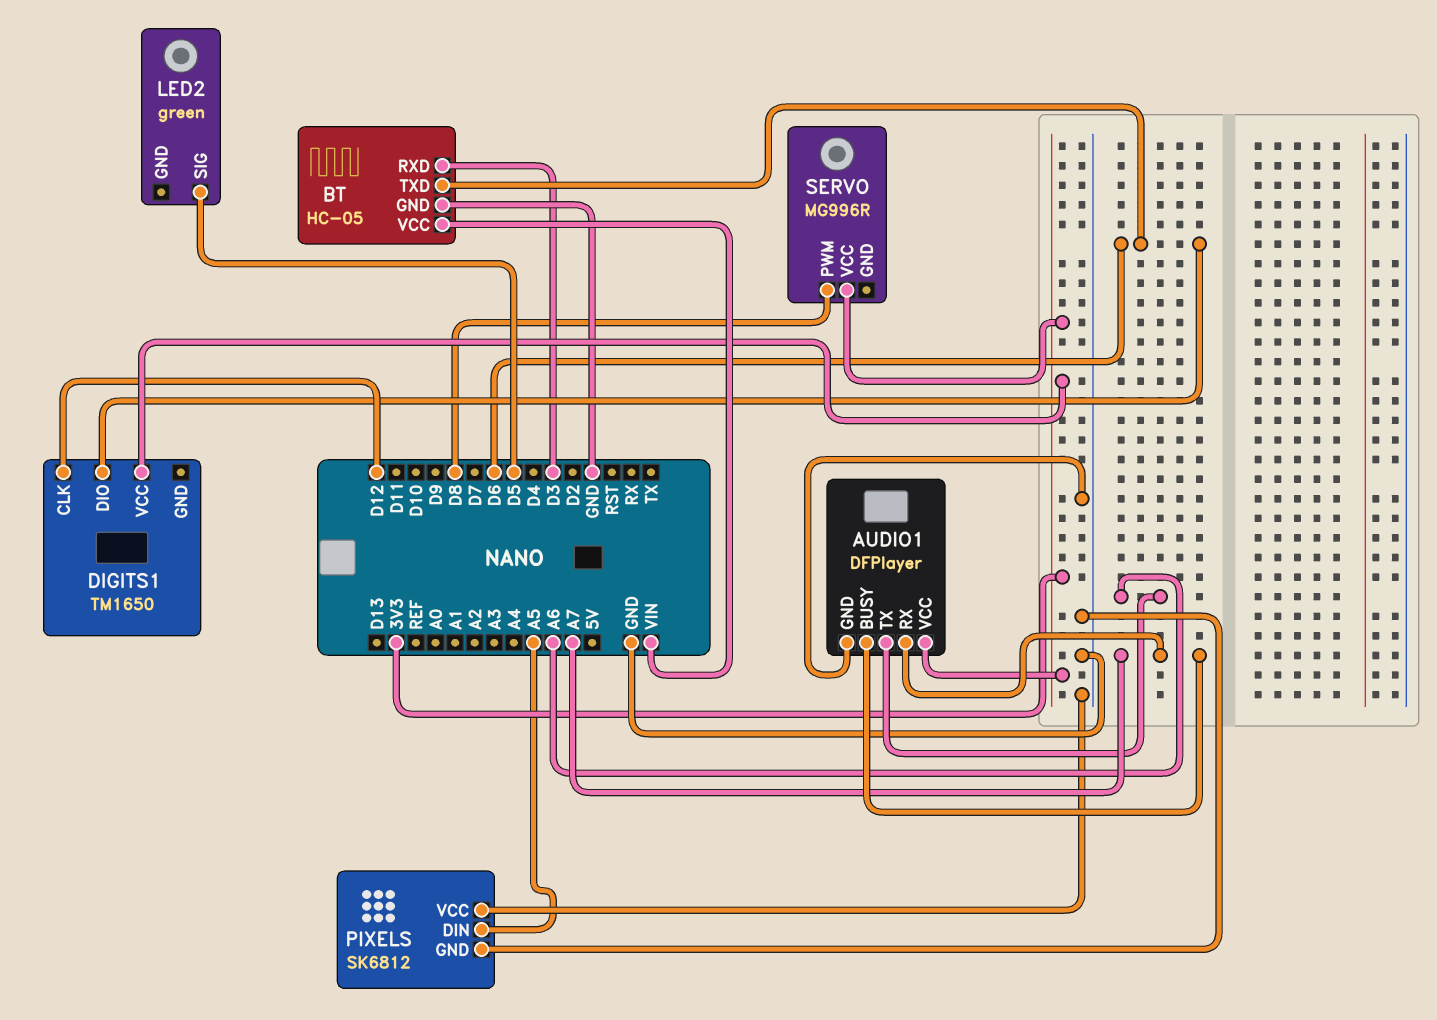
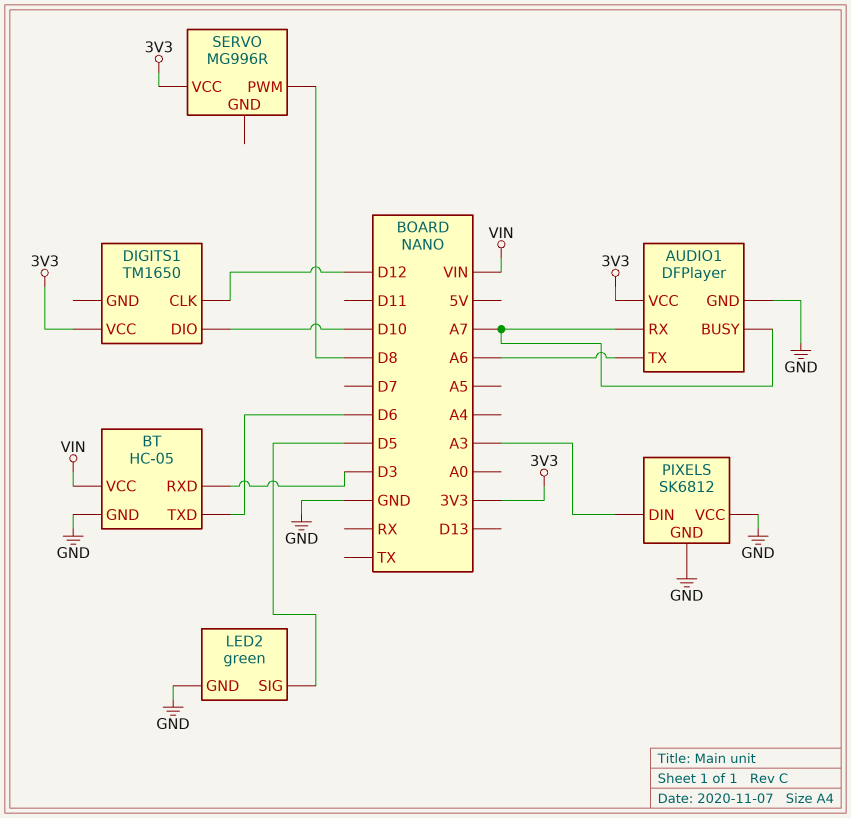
DIGITS1 pin DIO: D6 -> D10
LED2 pin GND: none -> GND
PIXELS pin DIN: A5 -> A3

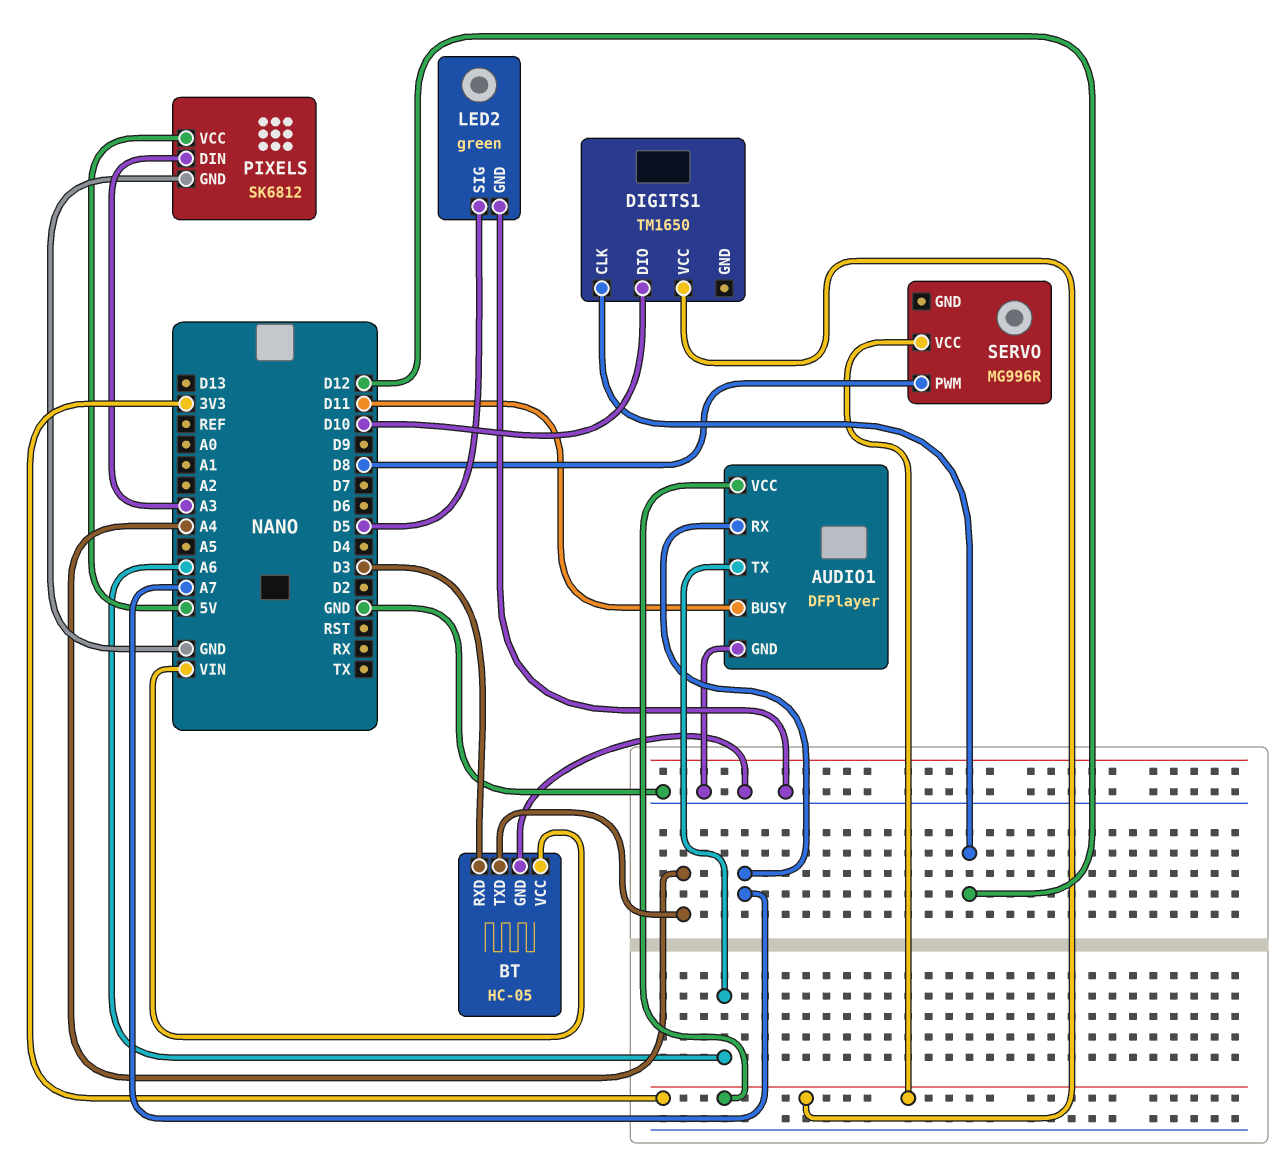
AUDIO1 pin BUSY: A7 -> D11
BT pin TXD: D6 -> A4
PIXELS pin VCC: GND -> 5V

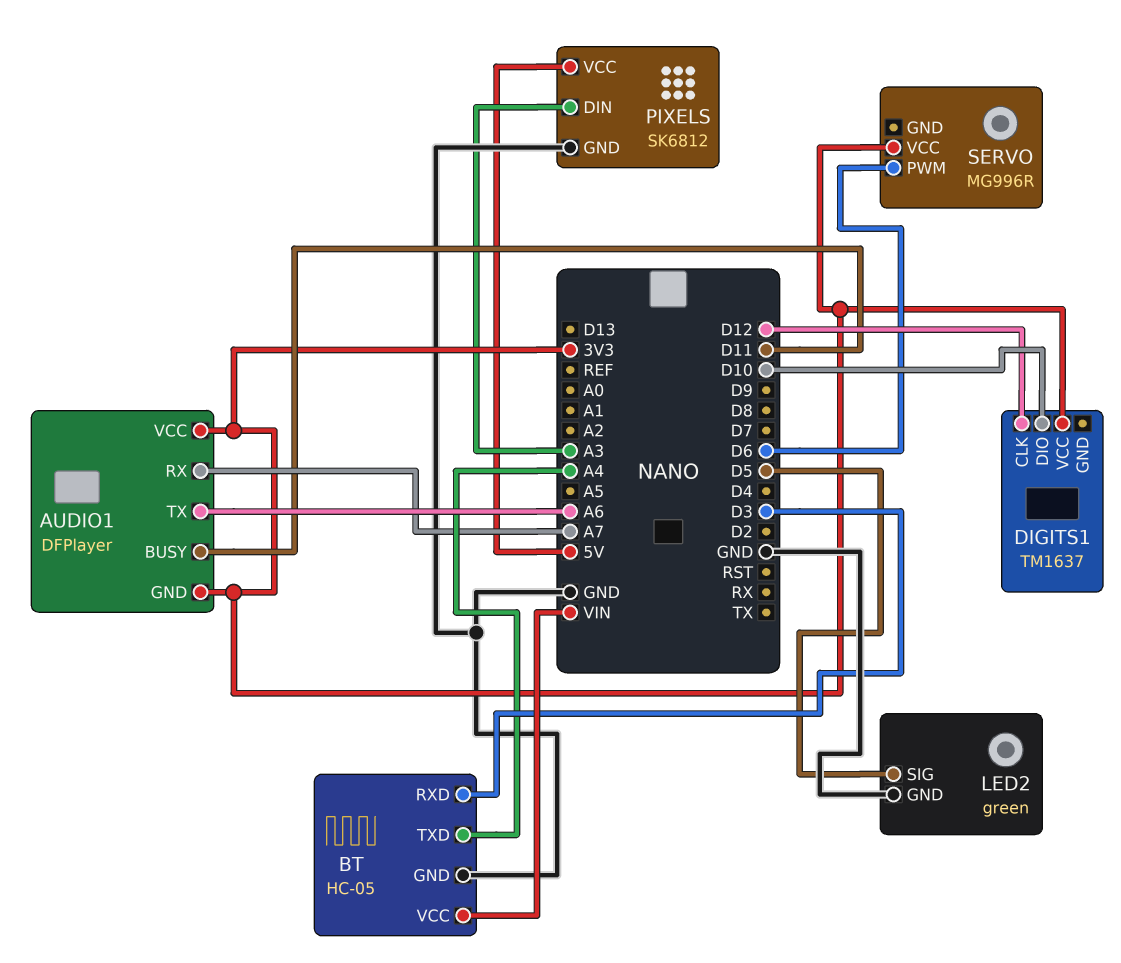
AUDIO1 pin GND: GND -> 3V3
DIGITS1: TM1650 -> TM1637
SERVO pin PWM: D8 -> D6

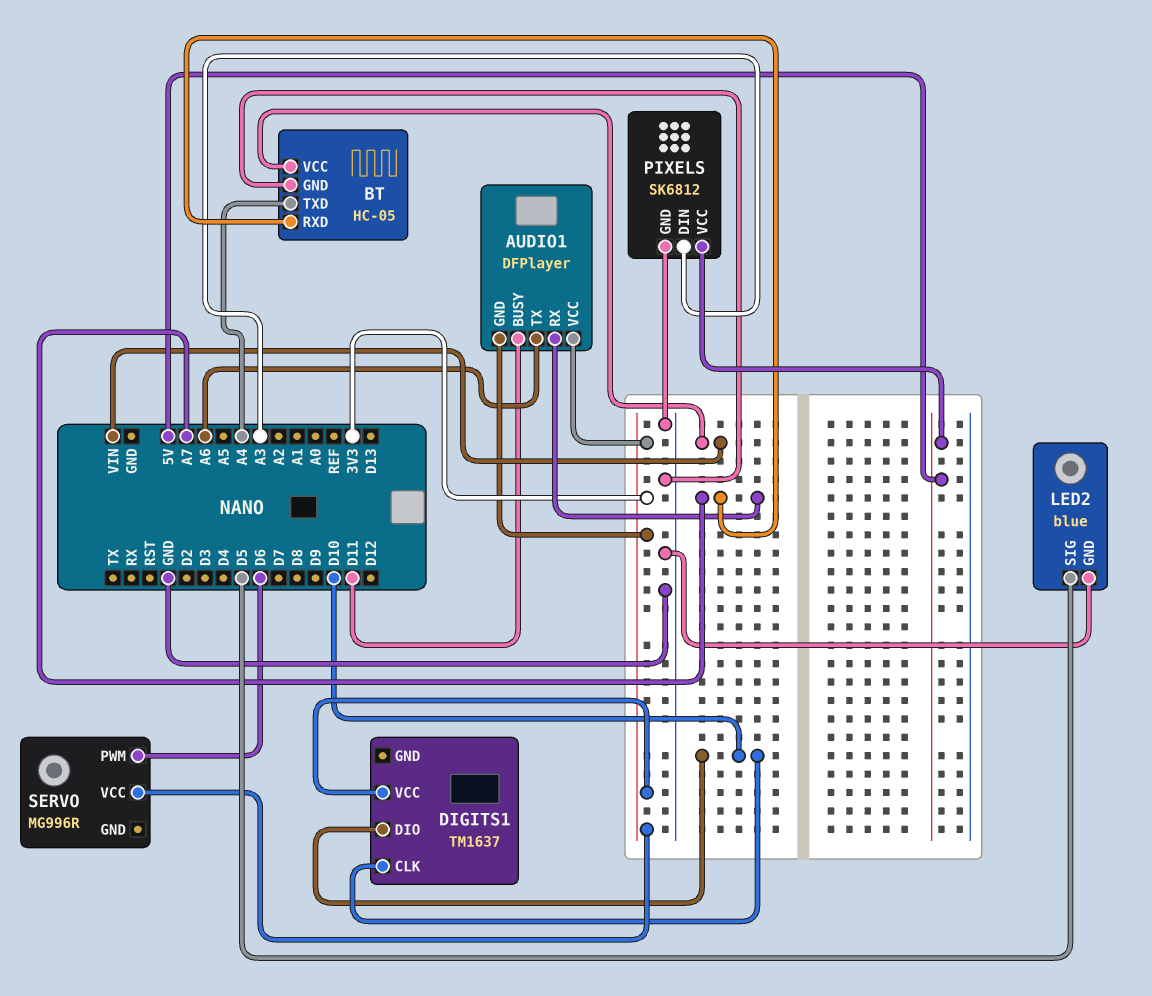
BT pin RXD: D3 -> A7
DIGITS1 pin CLK: D12 -> D10
LED2: green -> blue

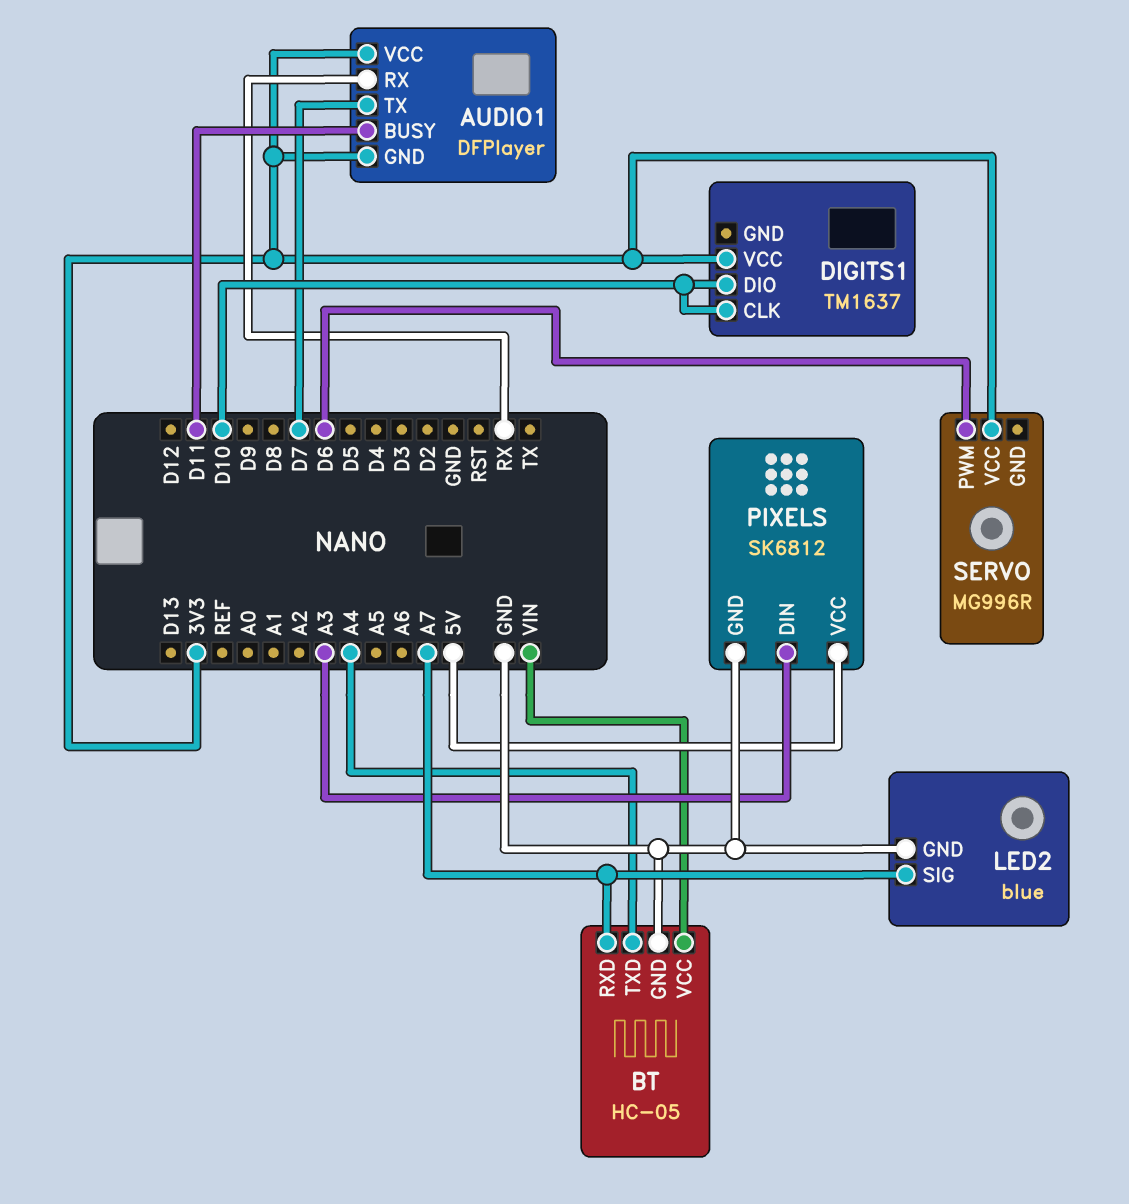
AUDIO1 pin RX: A7 -> RX
AUDIO1 pin TX: A6 -> D7
LED2 pin SIG: D5 -> A7

